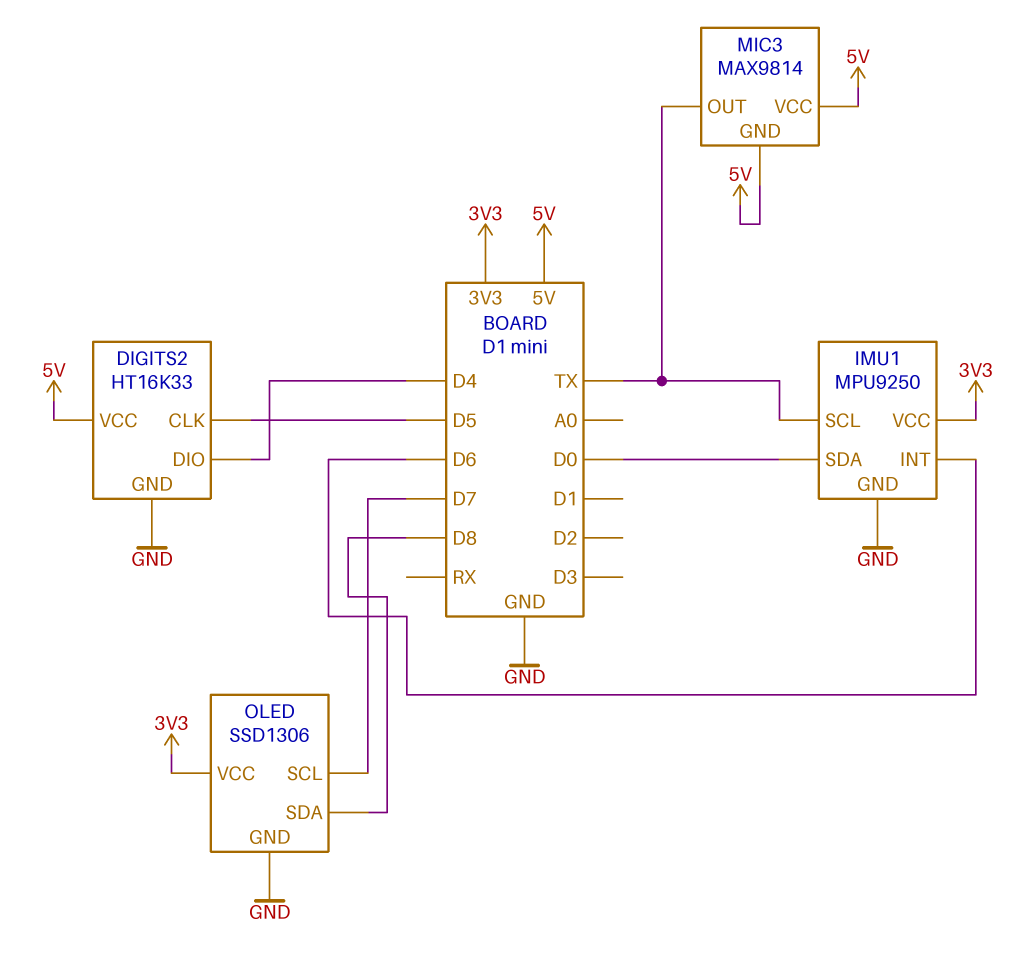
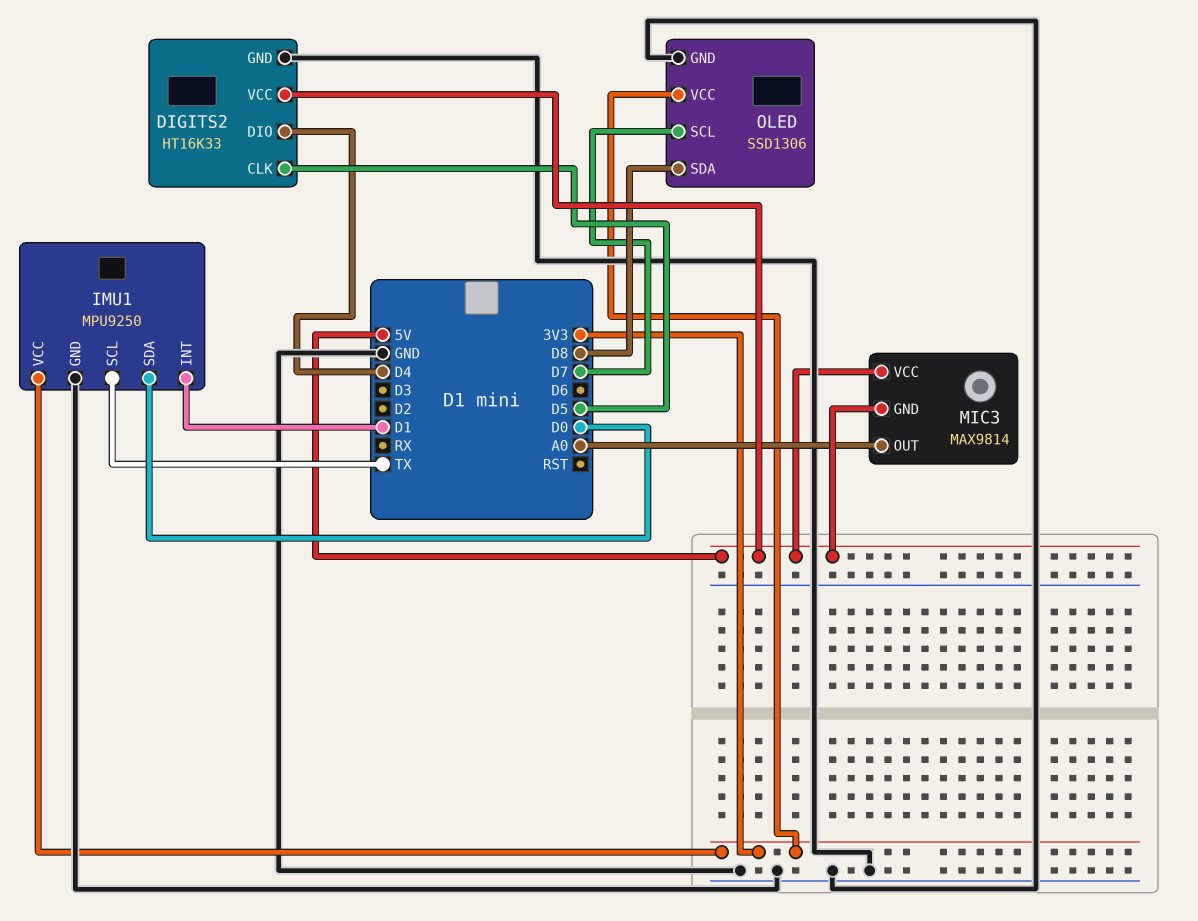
IMU1 pin INT: D6 -> D1
MIC3 pin OUT: TX -> A0

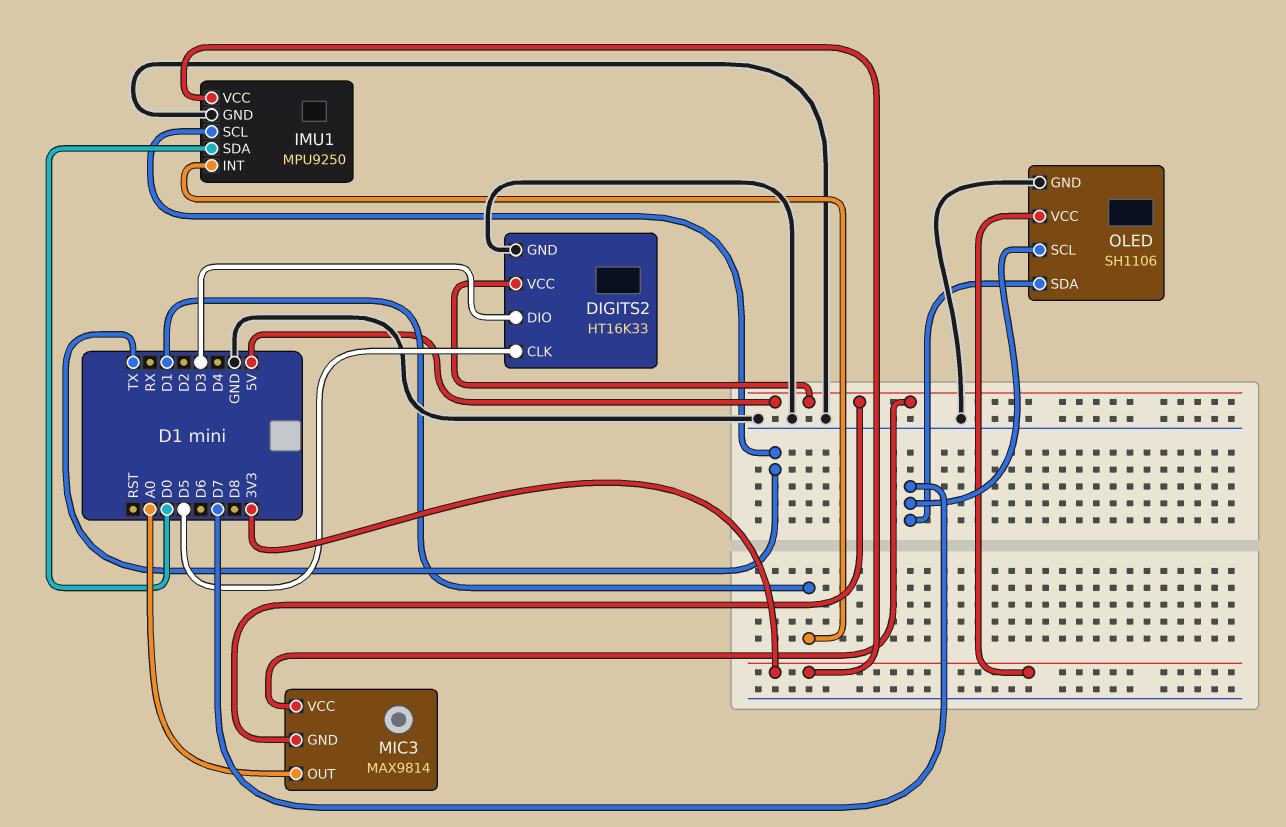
DIGITS2 pin DIO: D4 -> D3
OLED: SSD1306 -> SH1106
OLED pin SDA: D8 -> D7

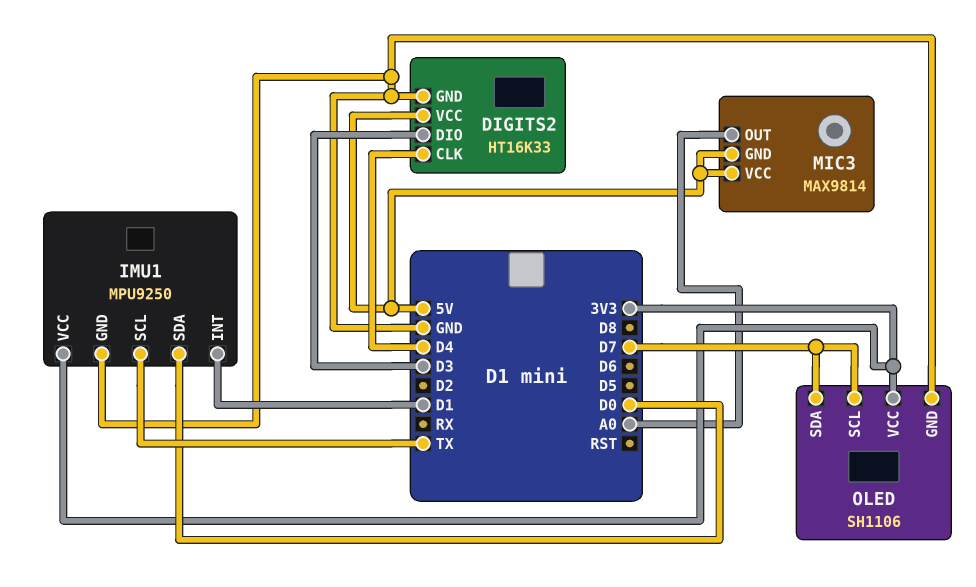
DIGITS2 pin CLK: D5 -> D4

